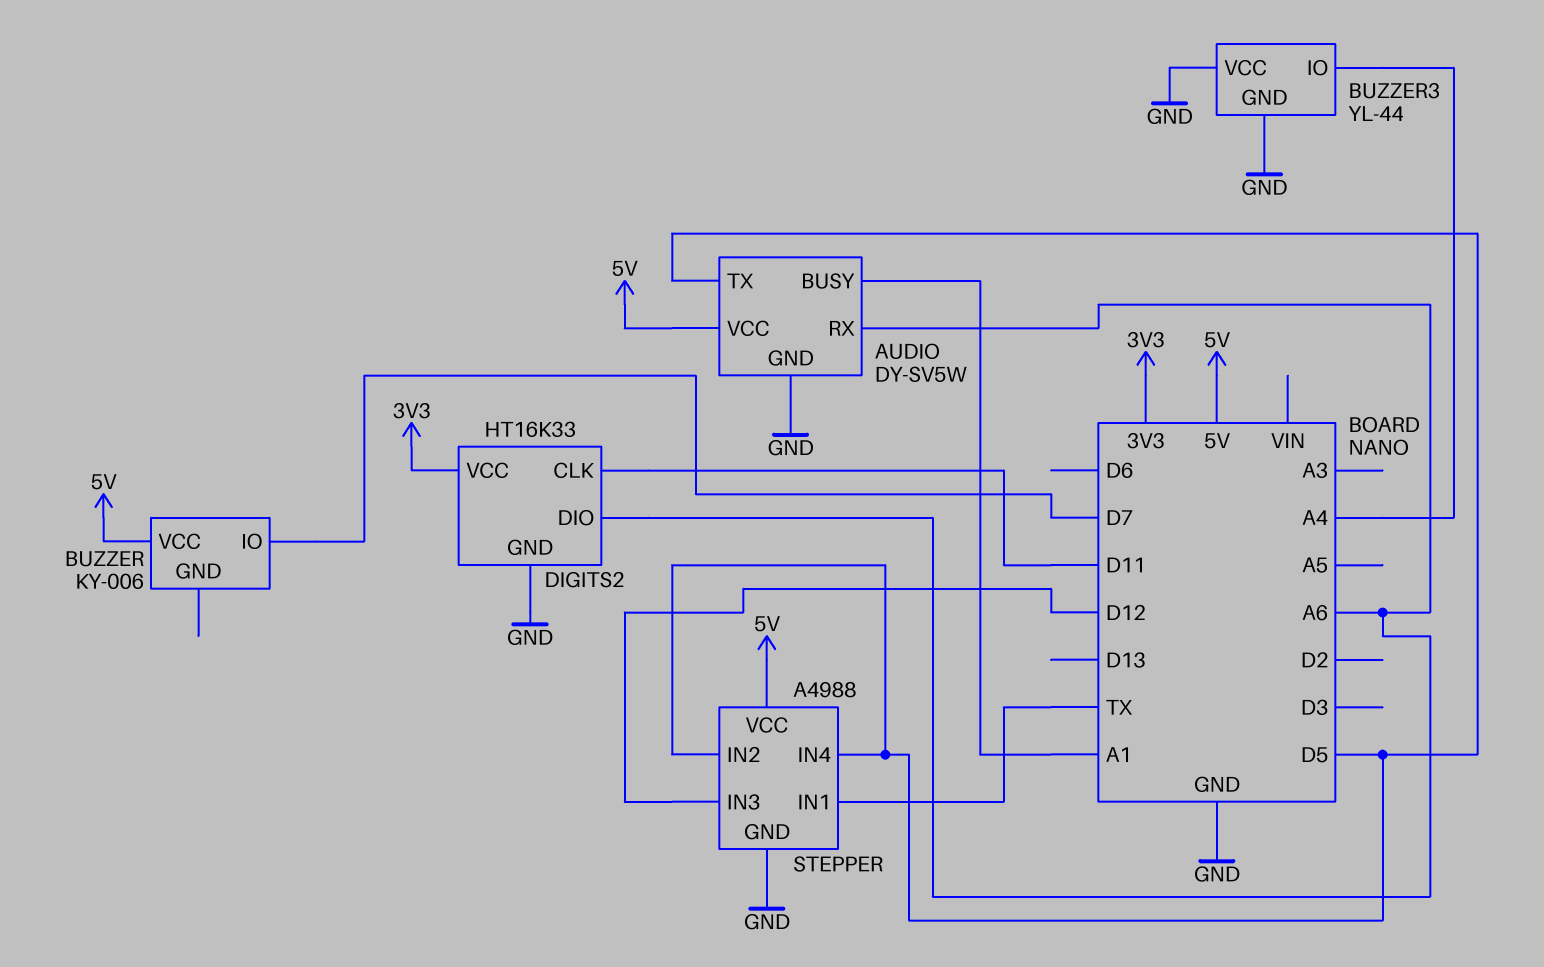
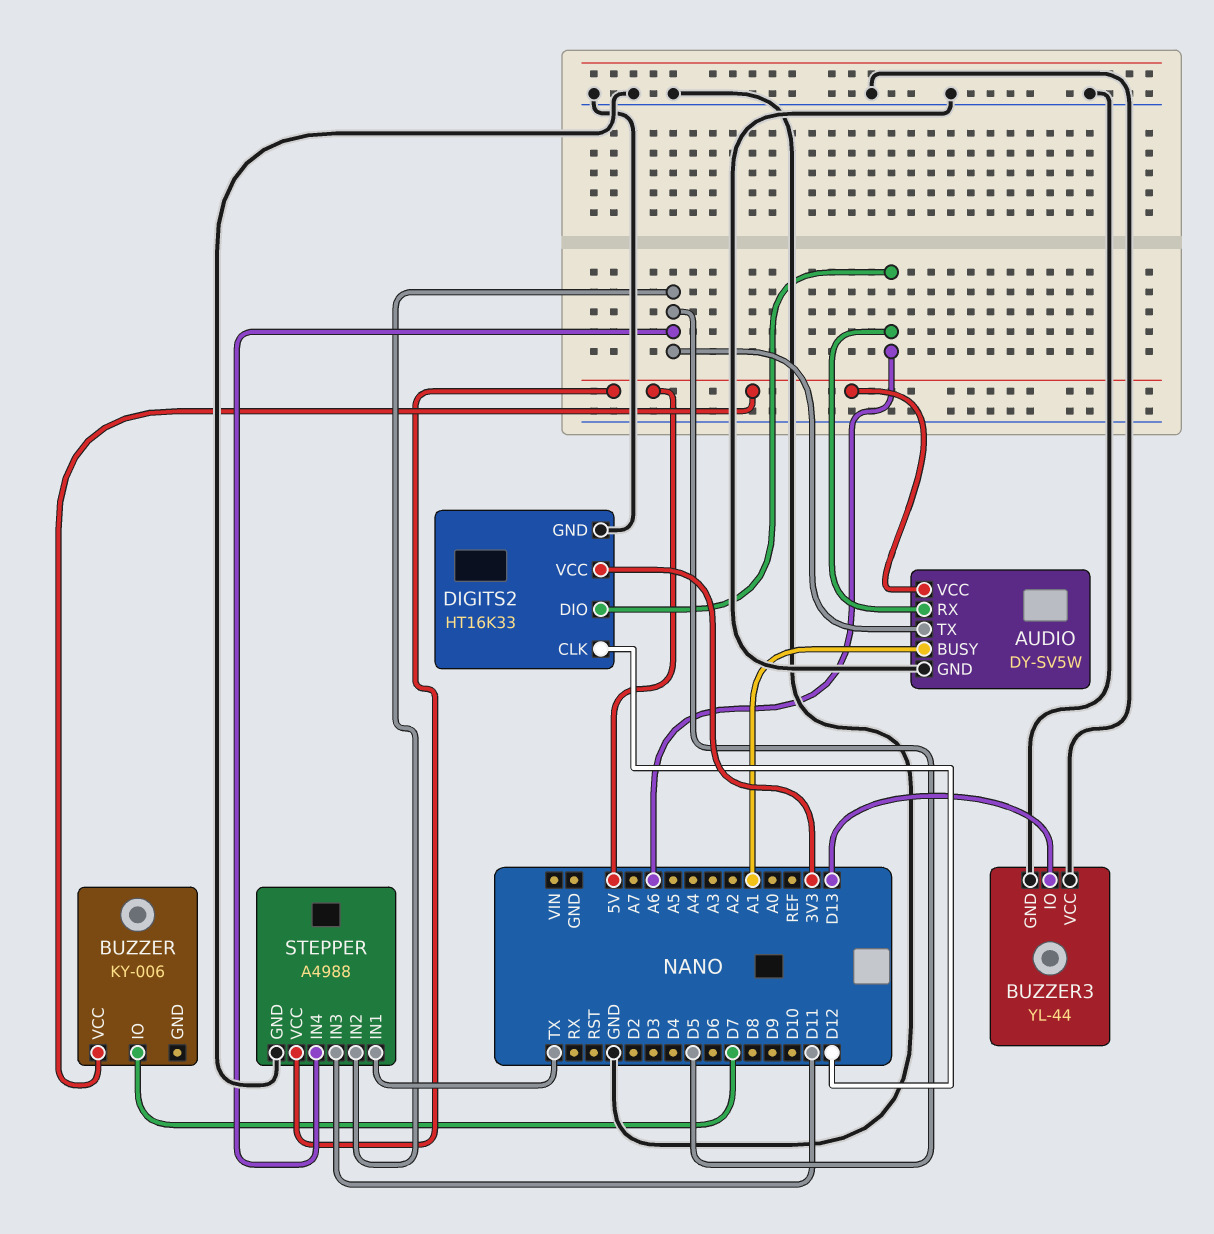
BUZZER3 pin IO: A4 -> D13
DIGITS2 pin CLK: D11 -> D12
STEPPER pin IN3: D12 -> D11

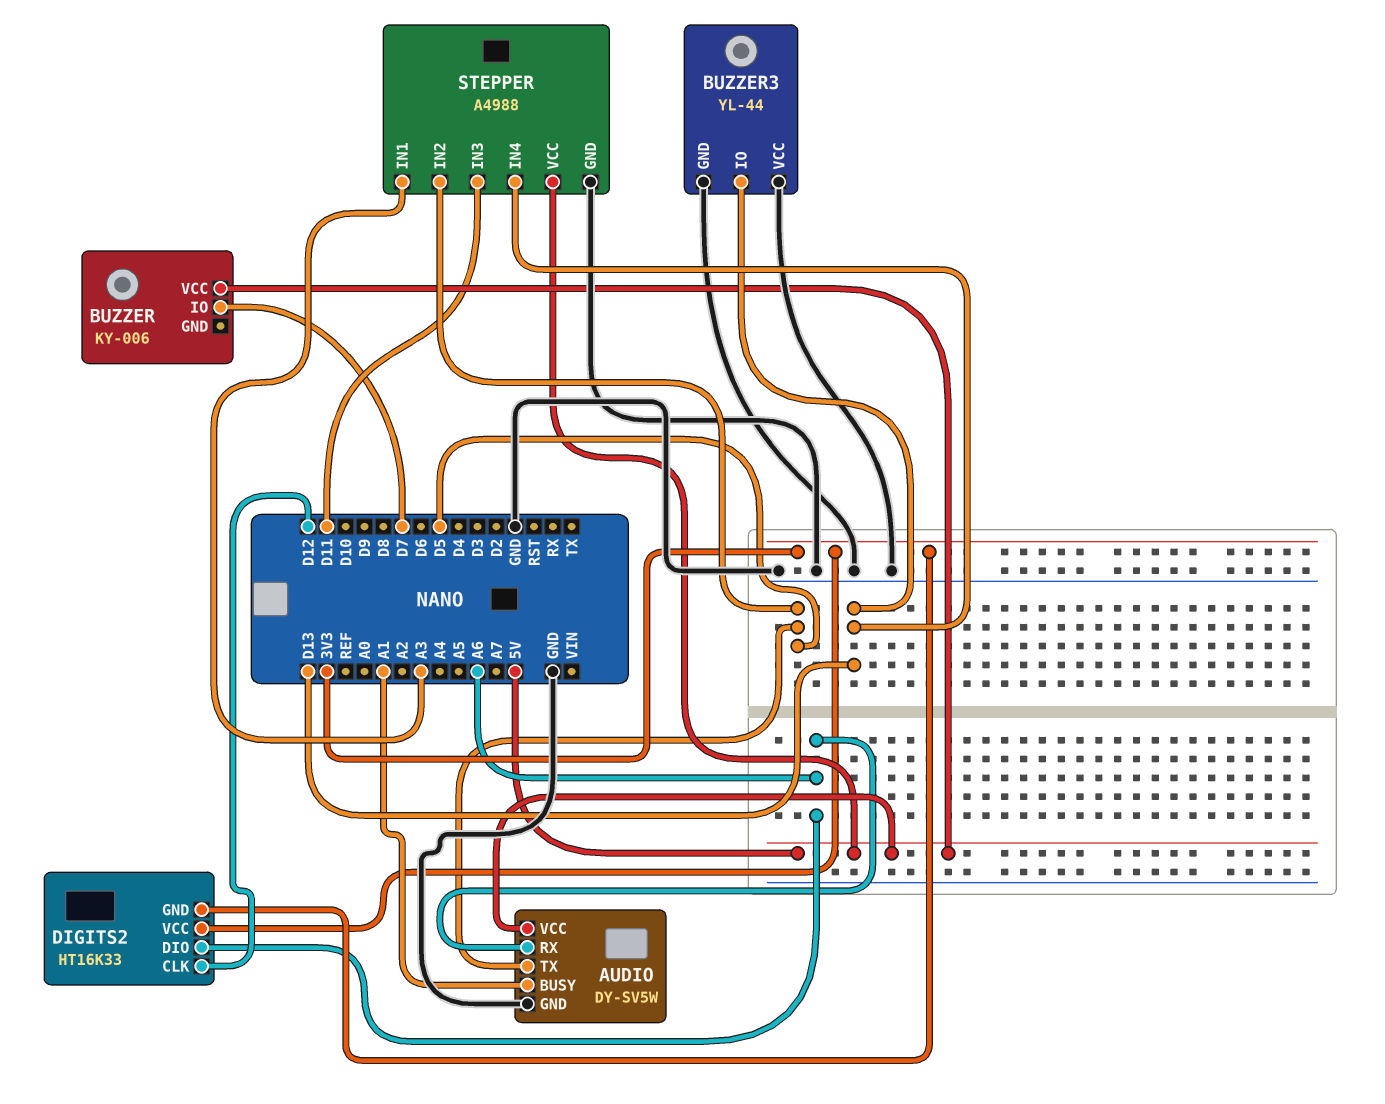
DIGITS2 pin GND: GND -> 3V3
STEPPER pin IN1: TX -> A3
STEPPER pin IN4: D5 -> D13

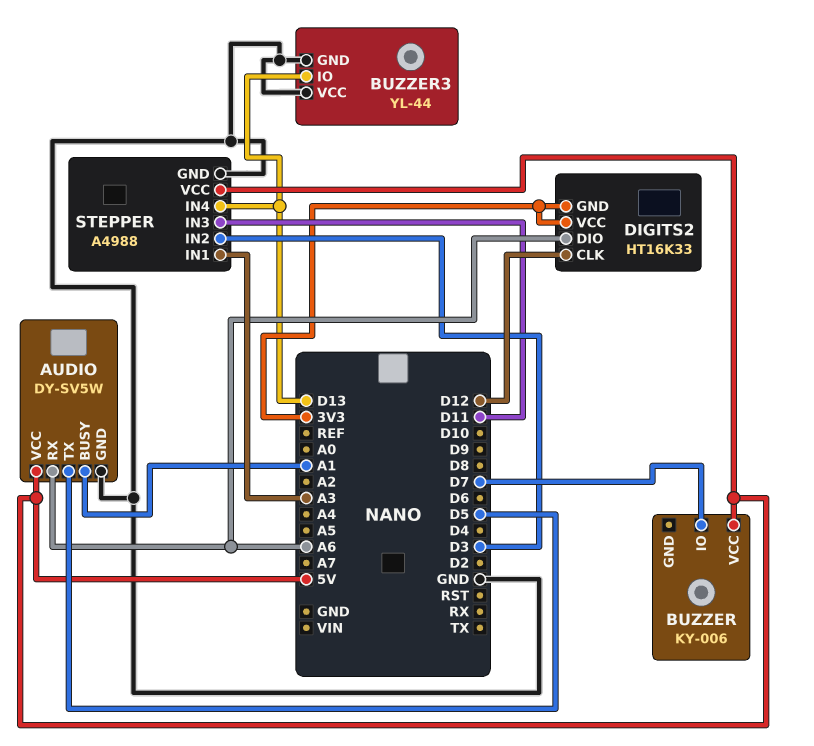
STEPPER pin IN2: D5 -> D3

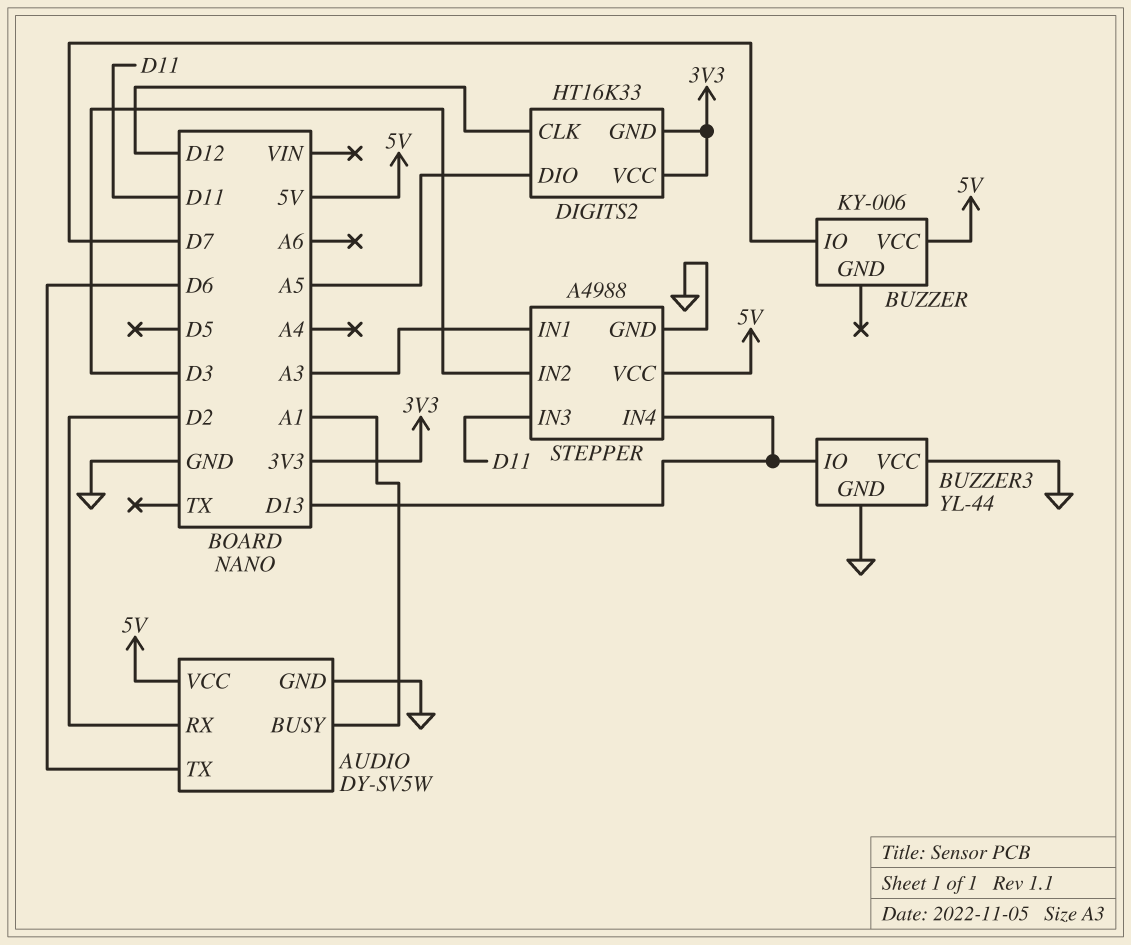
AUDIO pin RX: A6 -> D2
AUDIO pin TX: D5 -> D6
DIGITS2 pin DIO: A6 -> A5

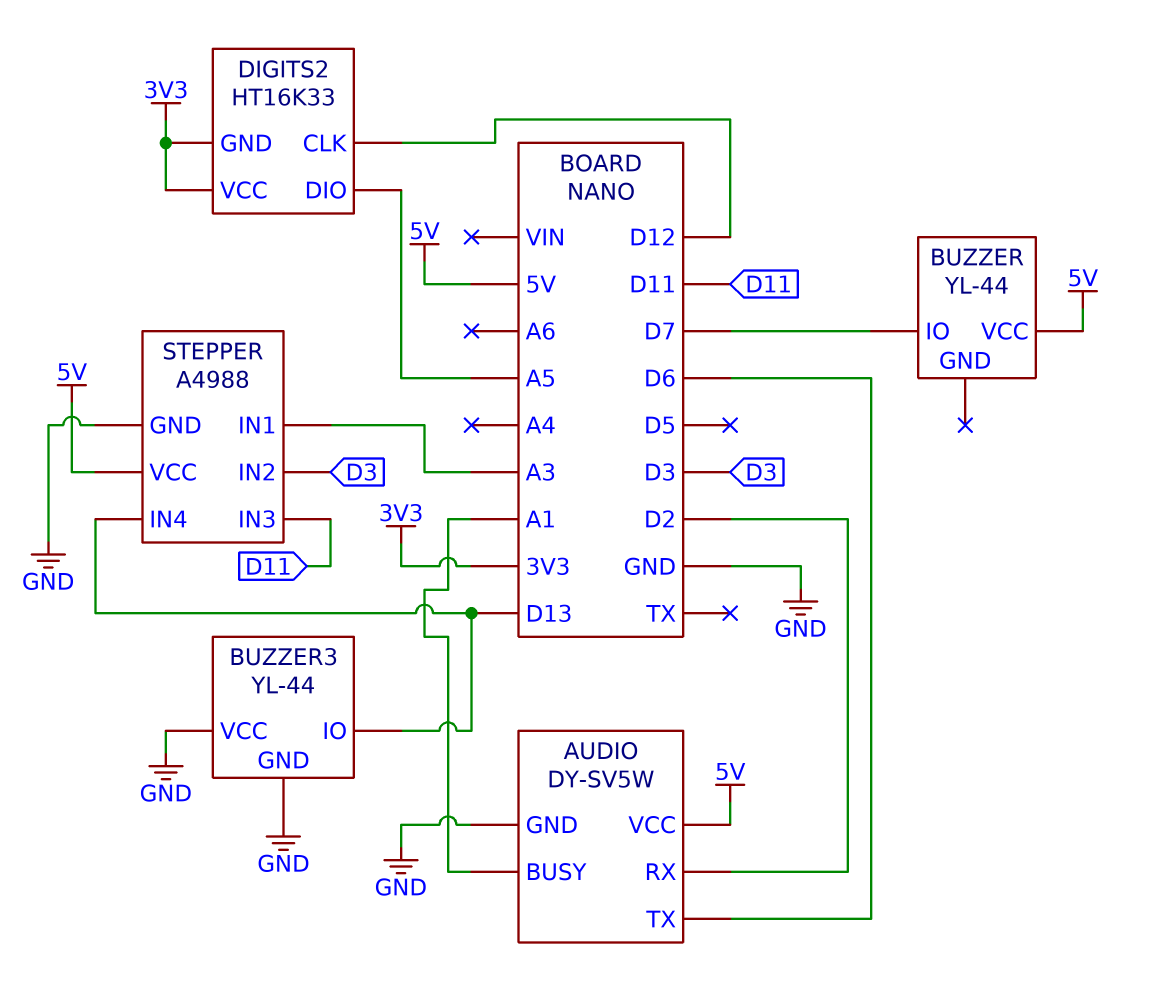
BUZZER: KY-006 -> YL-44

